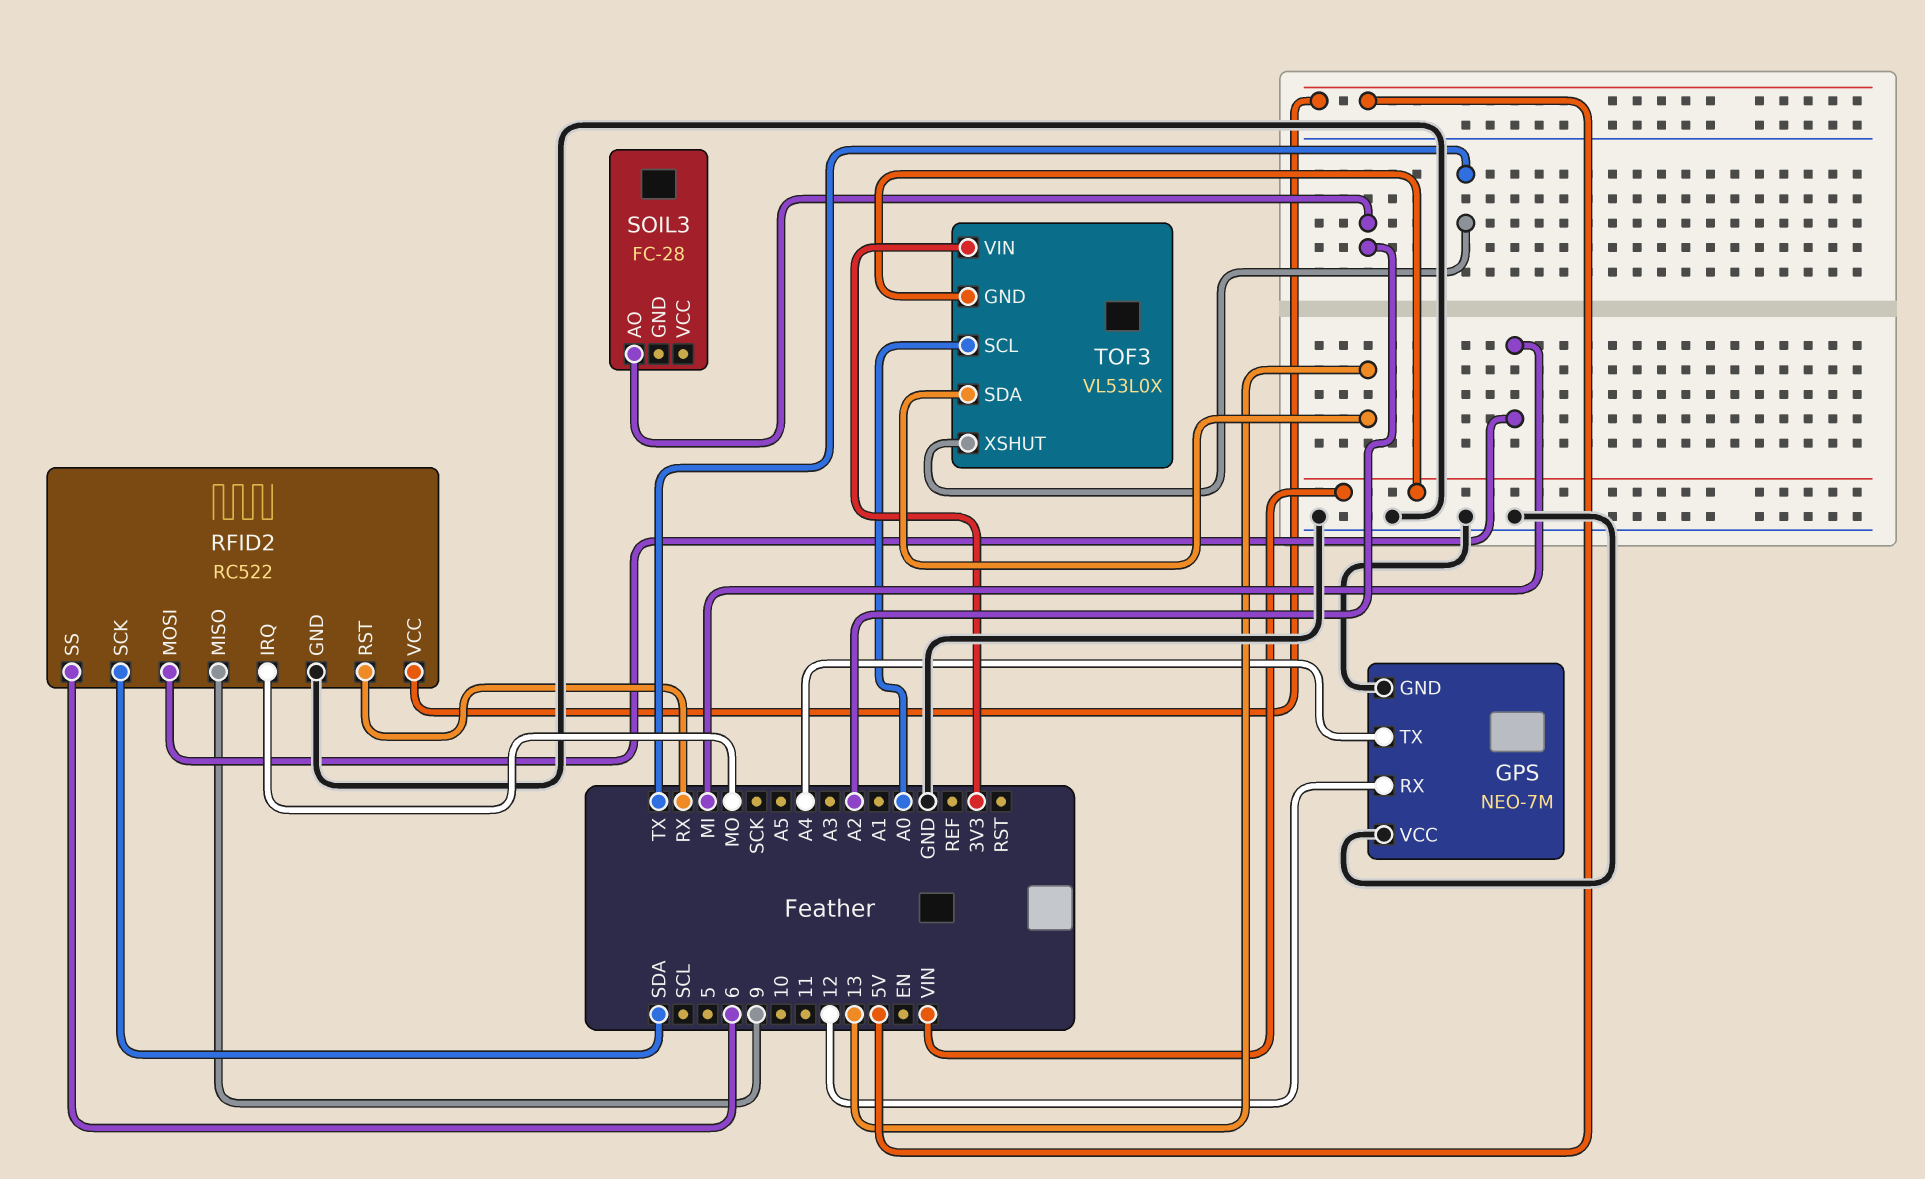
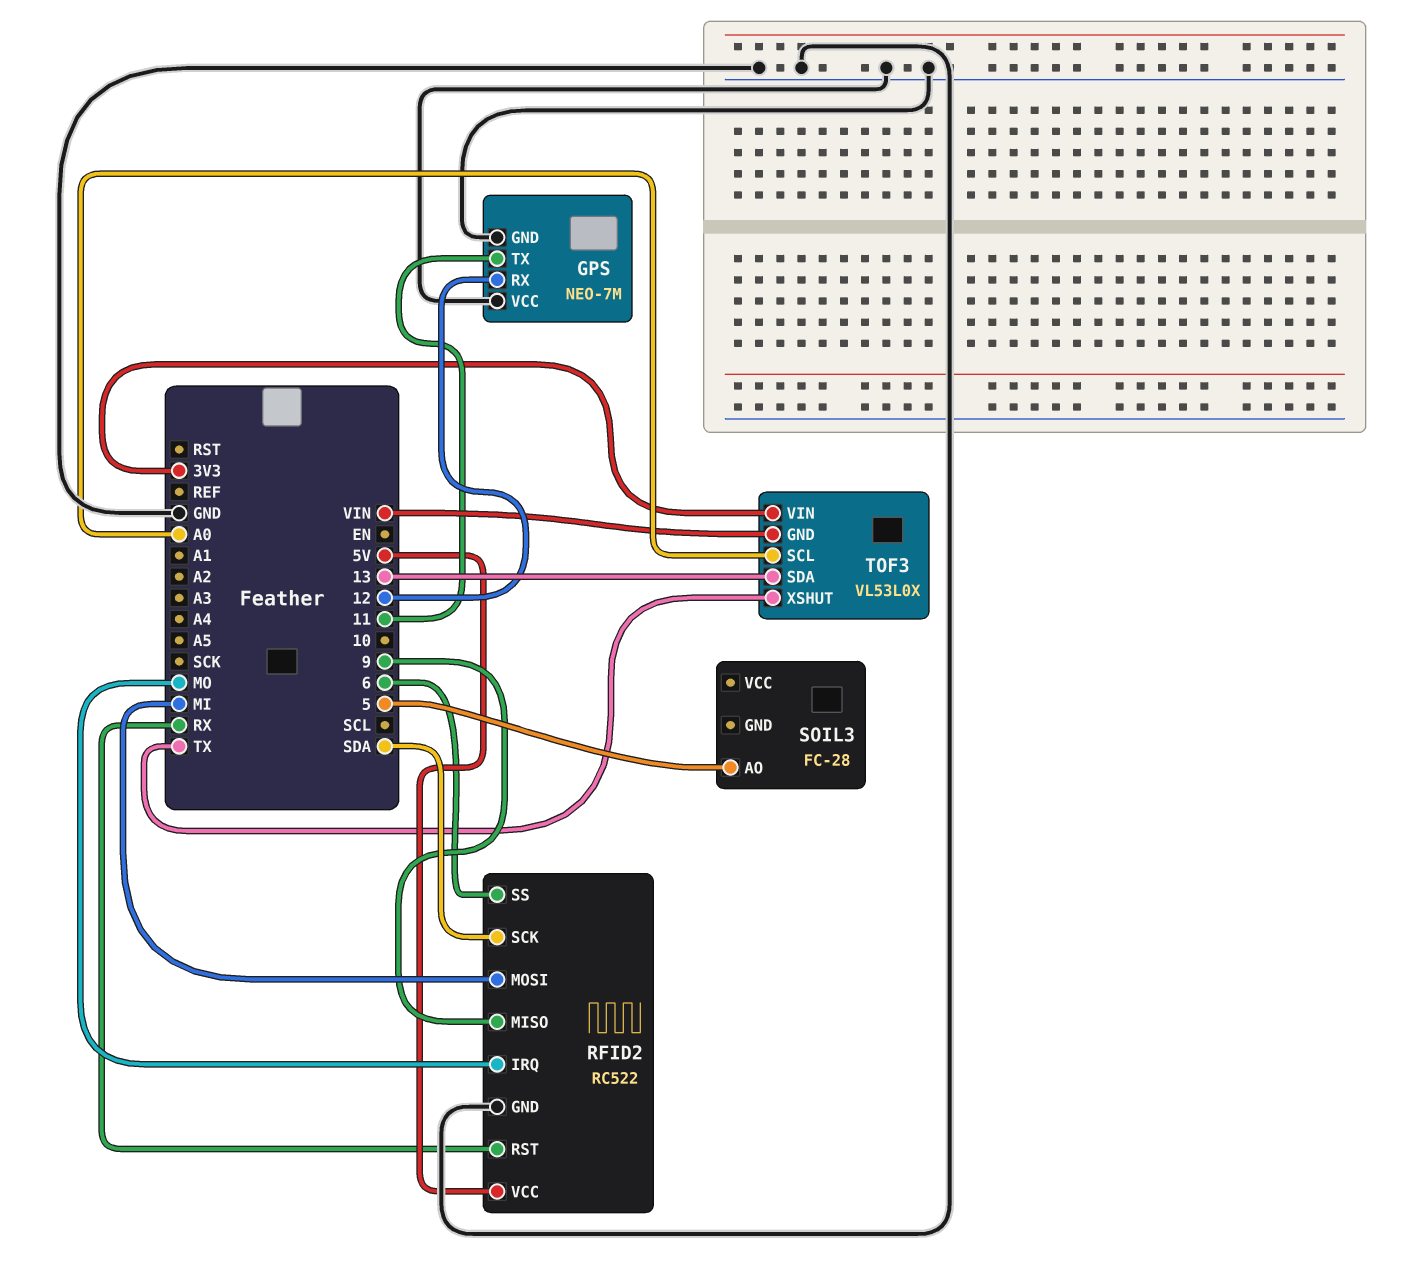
GPS pin TX: A4 -> 11
SOIL3 pin AO: A2 -> 5

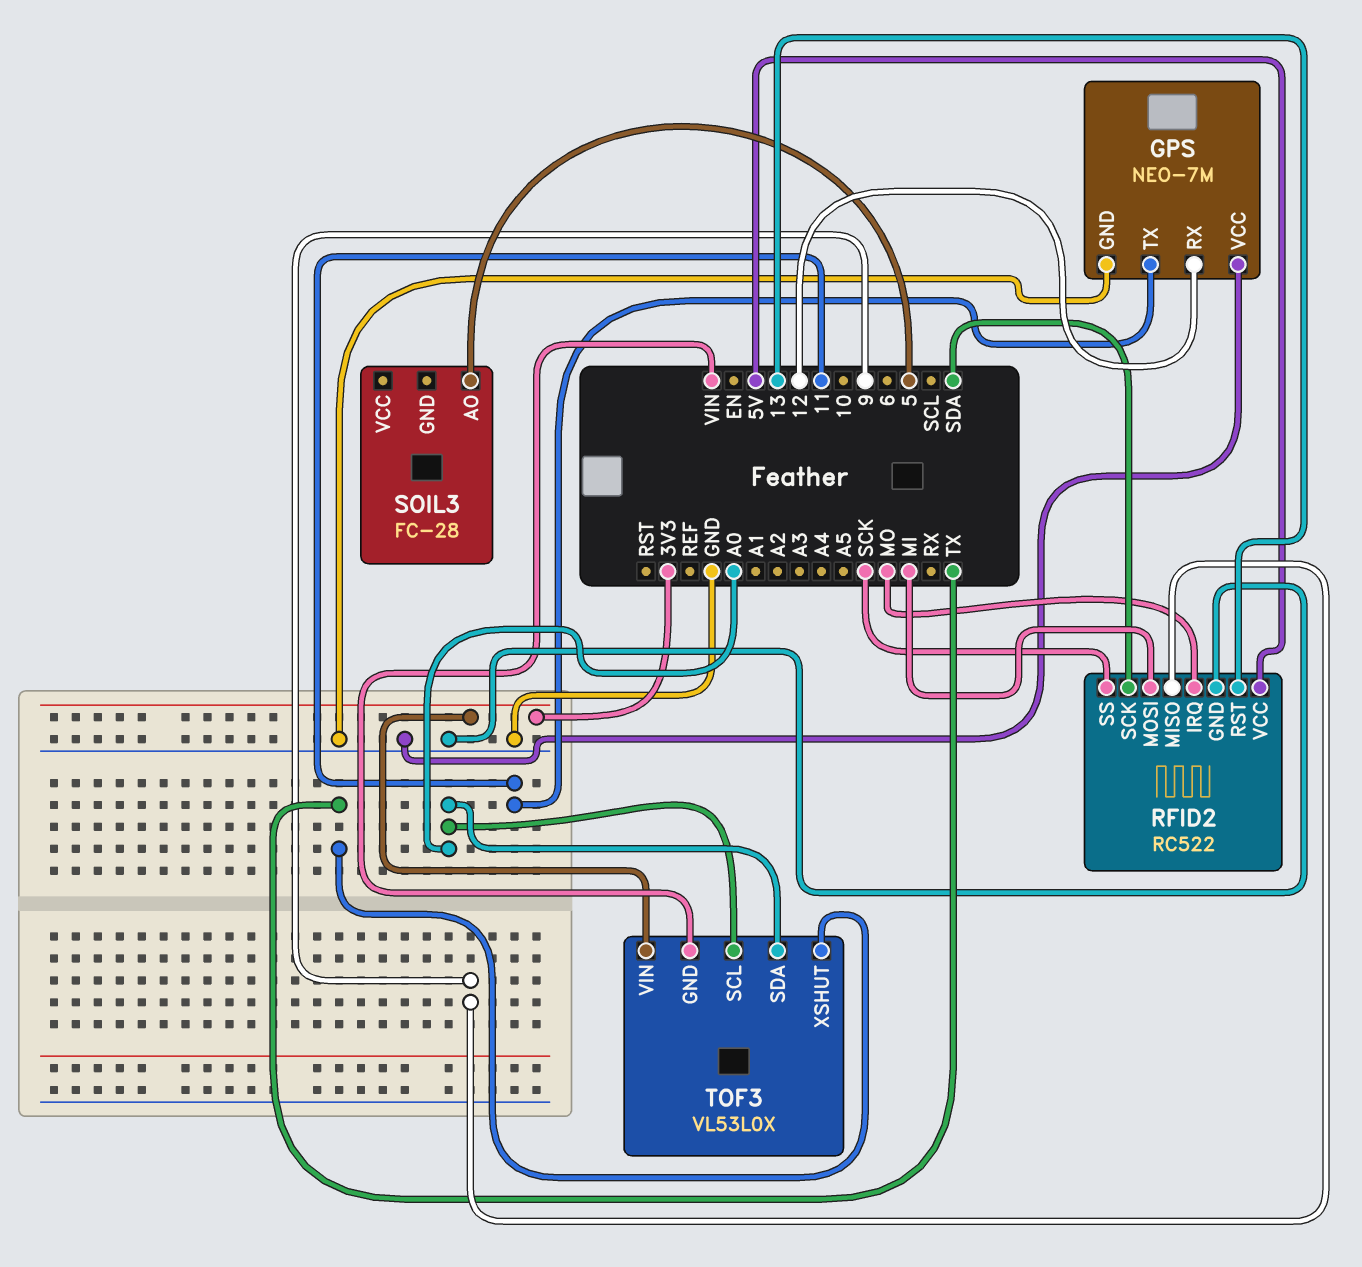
RFID2 pin RST: RX -> 13
RFID2 pin SS: 6 -> SCK
TOF3 pin SDA: 13 -> A0

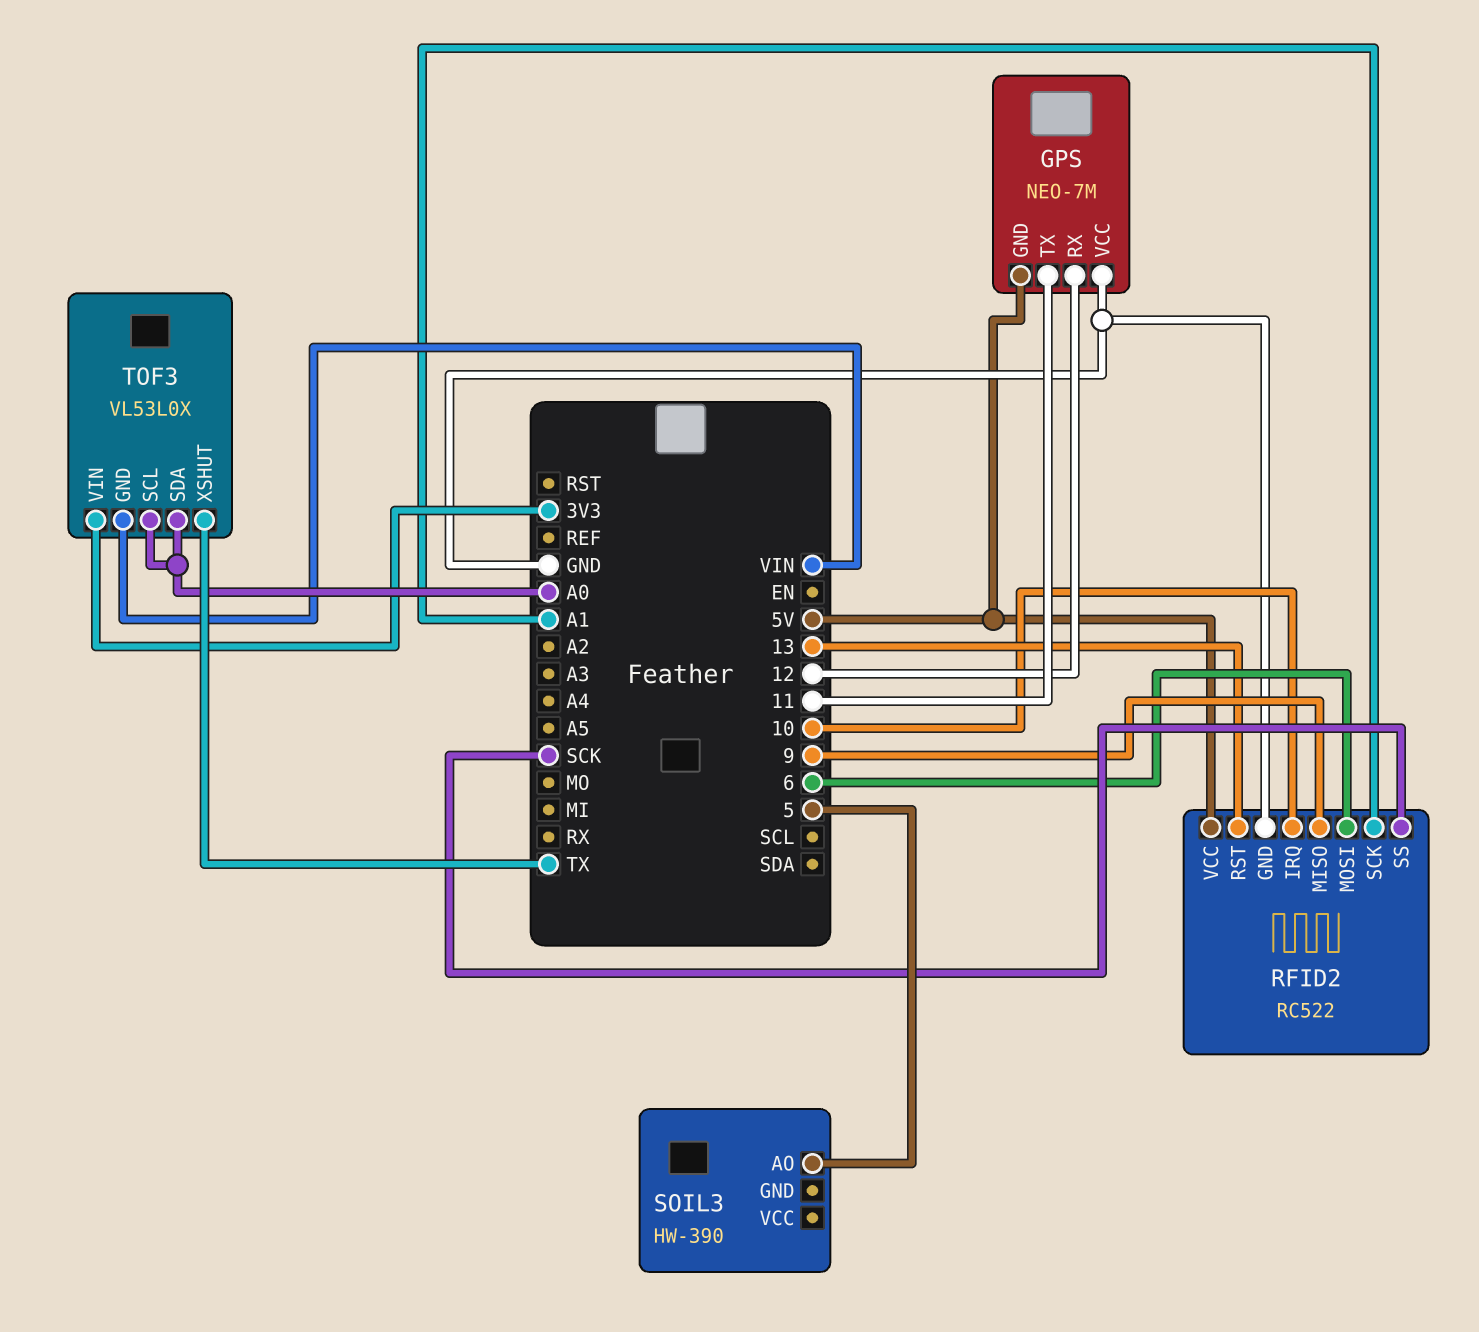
GPS pin GND: GND -> 5V
RFID2 pin IRQ: MO -> 10
RFID2 pin MOSI: MI -> 6
RFID2 pin SCK: SDA -> A1
SOIL3: FC-28 -> HW-390

